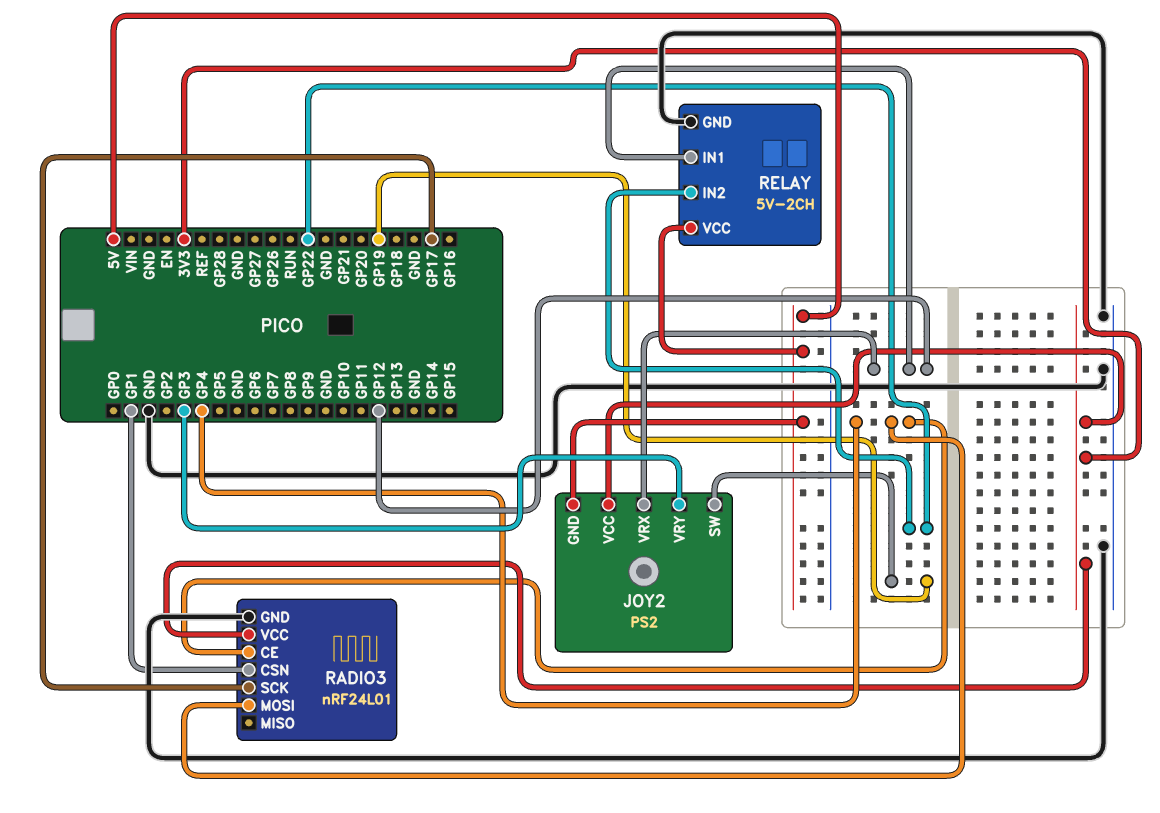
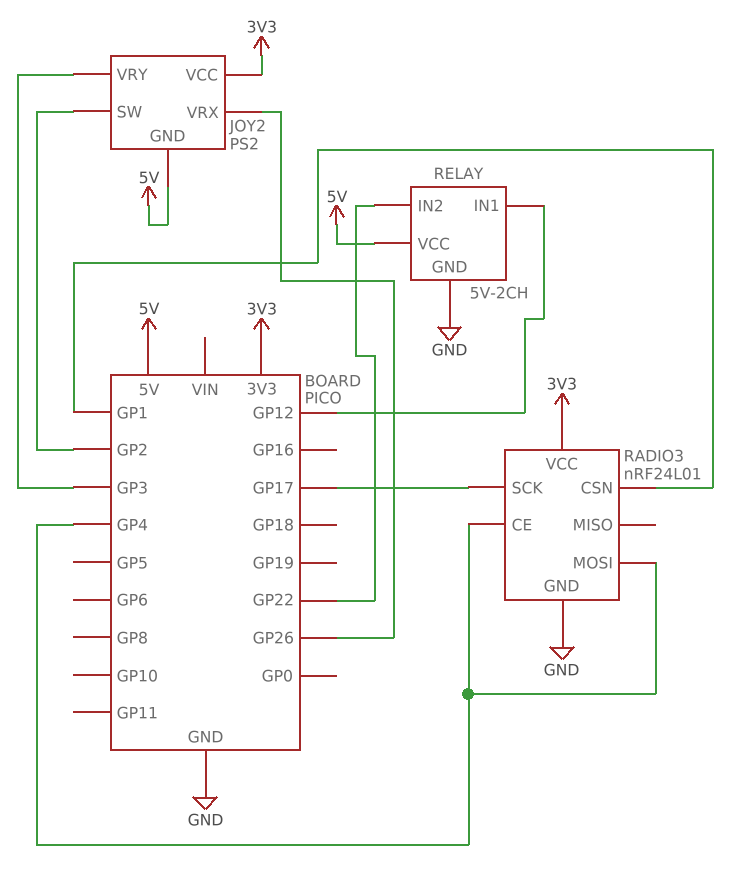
JOY2 pin SW: GP19 -> GP2
JOY2 pin VRX: GP12 -> GP26

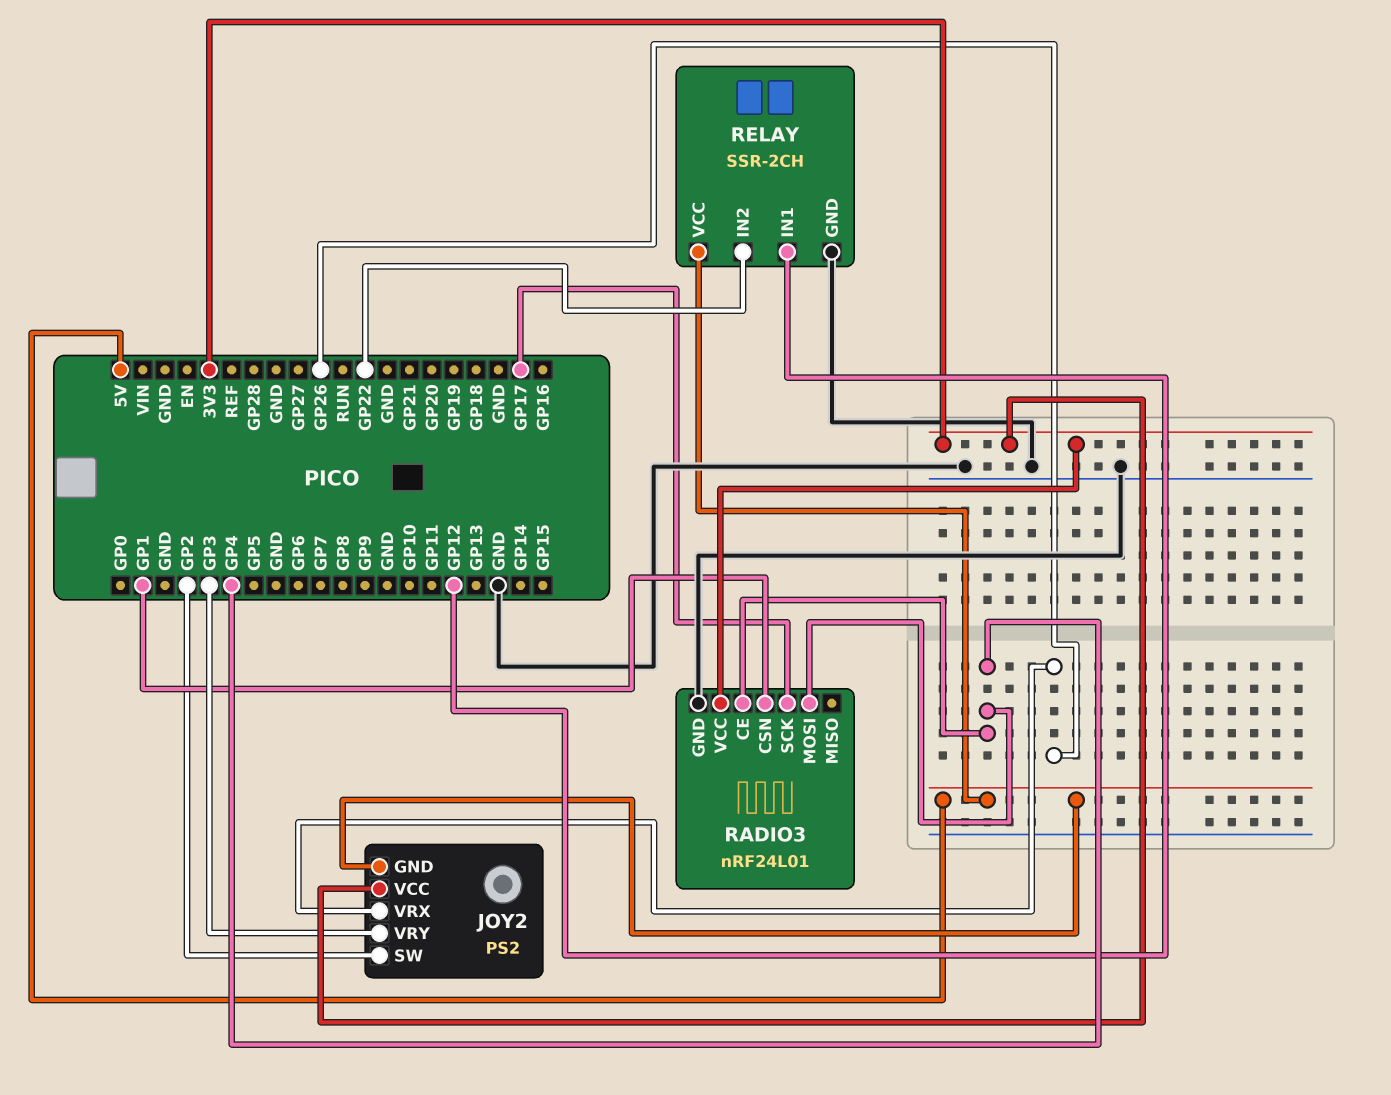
RELAY: 5V-2CH -> SSR-2CH

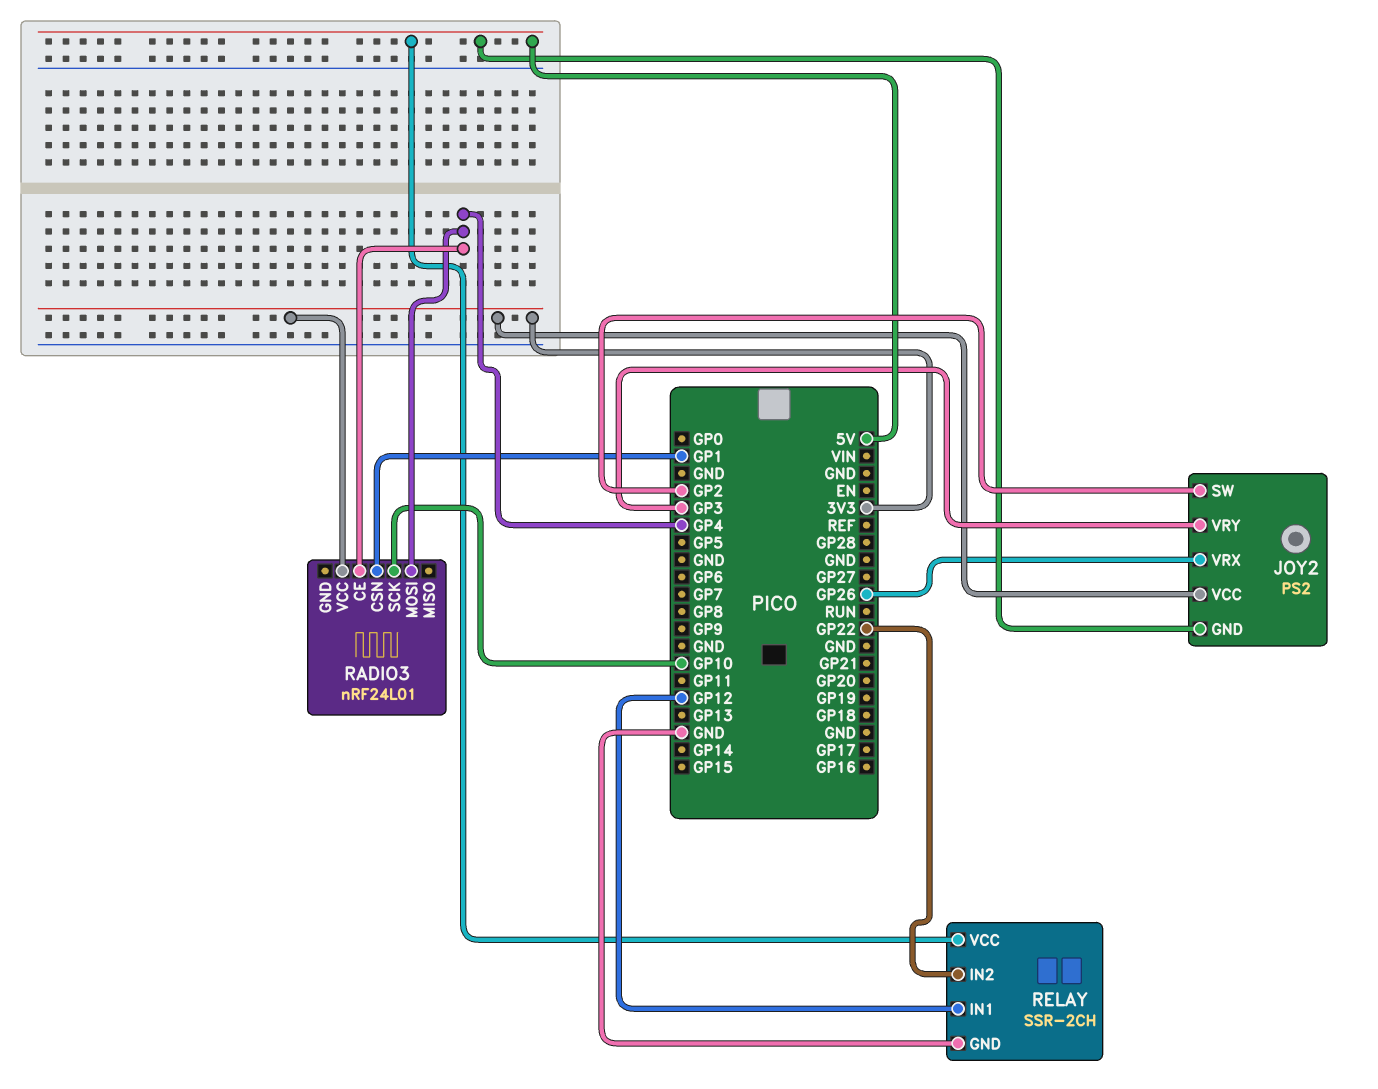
RADIO3 pin GND: GND -> none
RADIO3 pin SCK: GP17 -> GP10

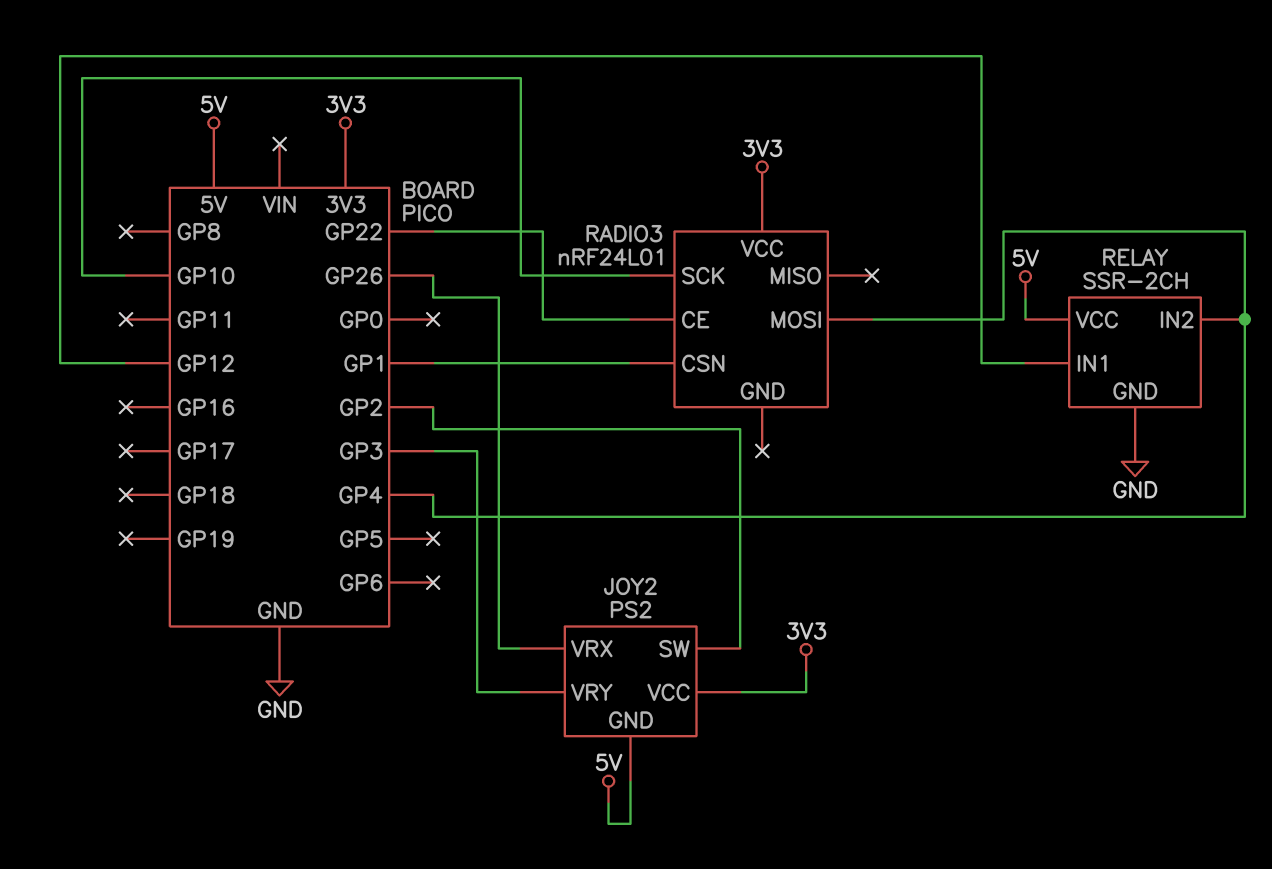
RADIO3 pin CE: GP4 -> GP22
RELAY pin IN2: GP22 -> GP4

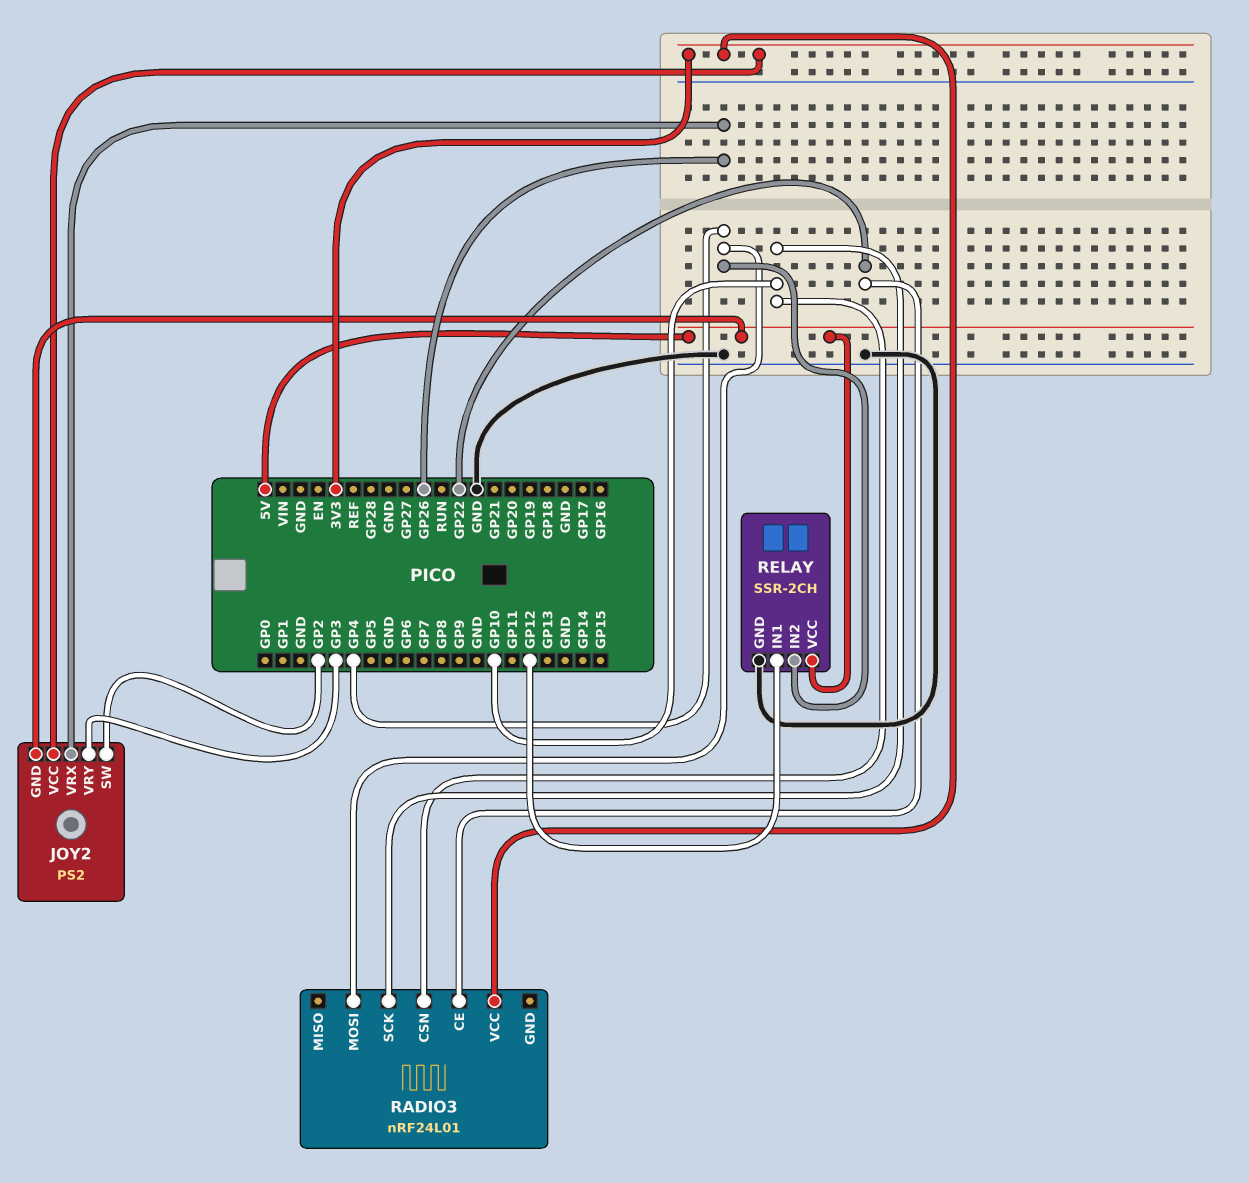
RADIO3 pin CSN: GP1 -> GP10

